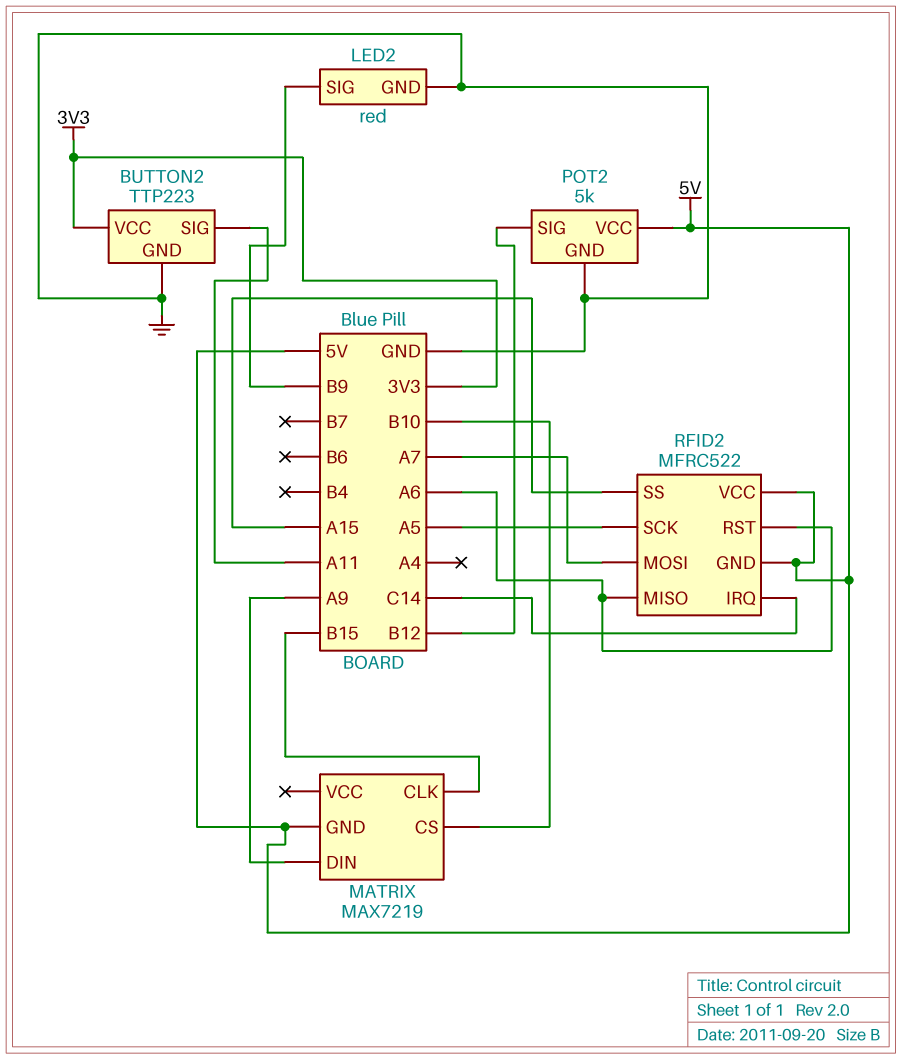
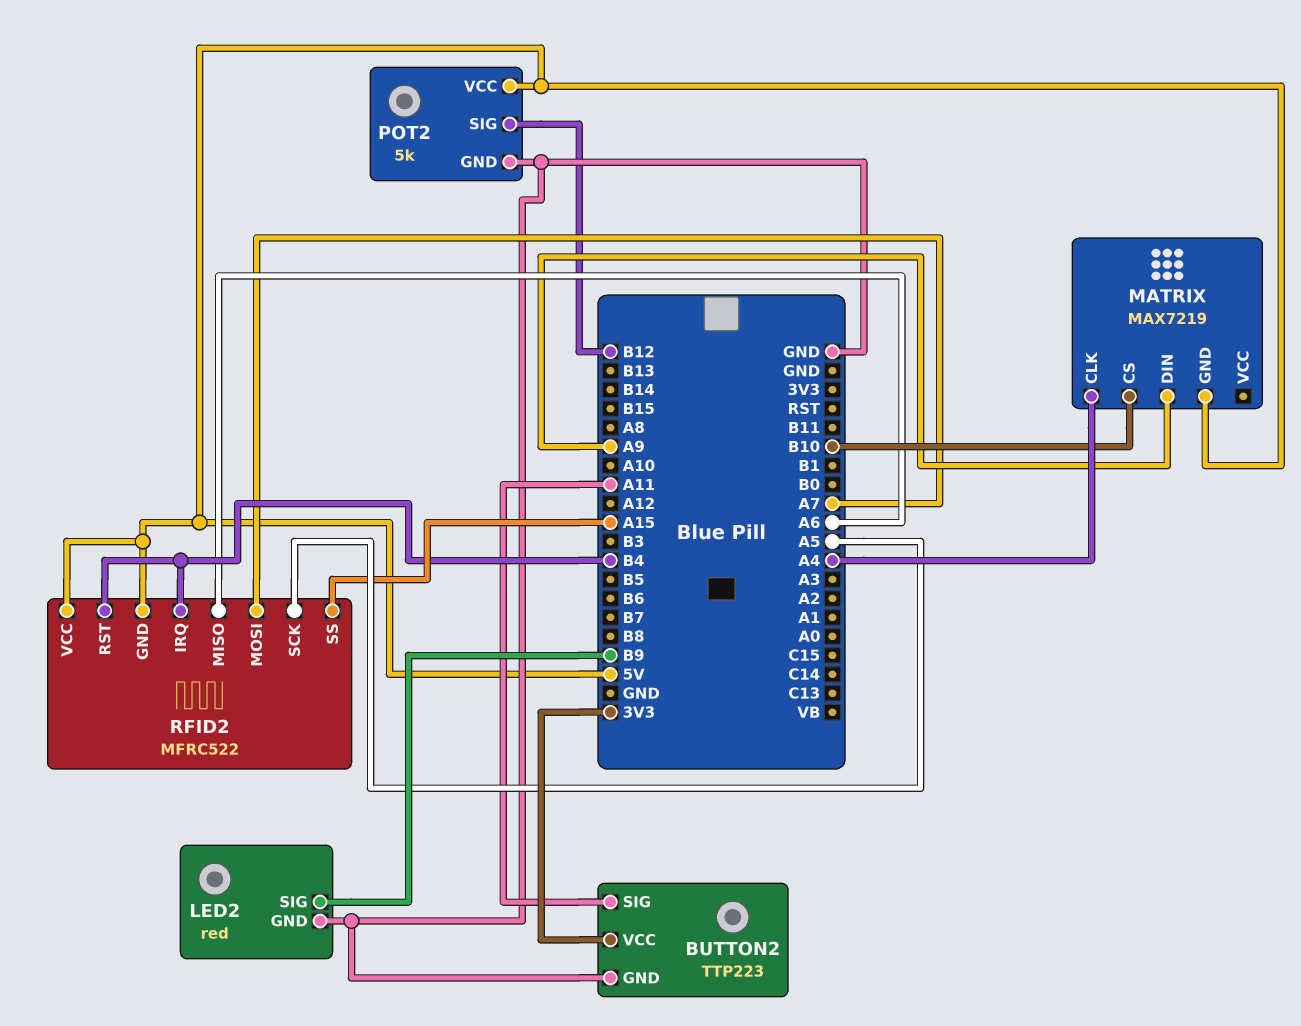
MATRIX pin CLK: B15 -> A4
RFID2 pin IRQ: C14 -> B4
RFID2 pin RST: A6 -> B4

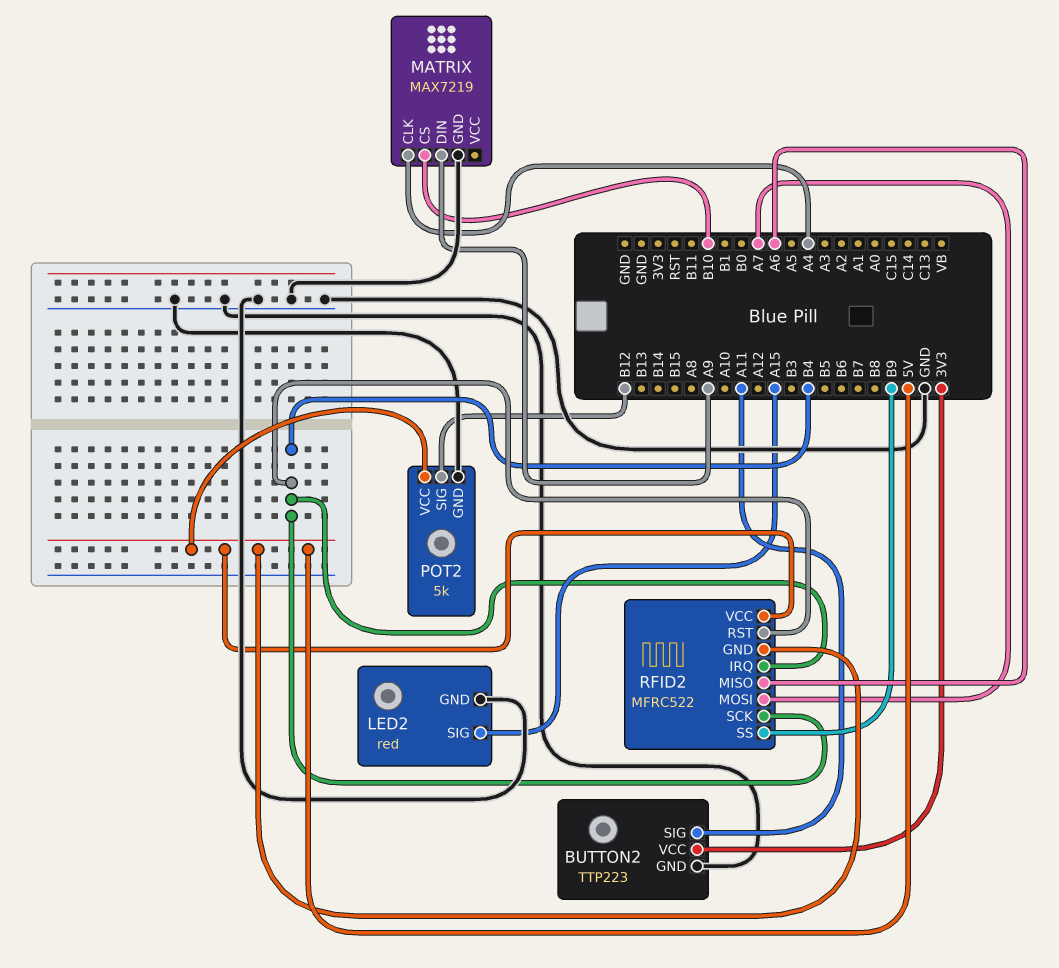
LED2 pin SIG: B9 -> A15
MATRIX pin GND: 5V -> GND
RFID2 pin SCK: A5 -> B4
RFID2 pin SS: A15 -> B9

